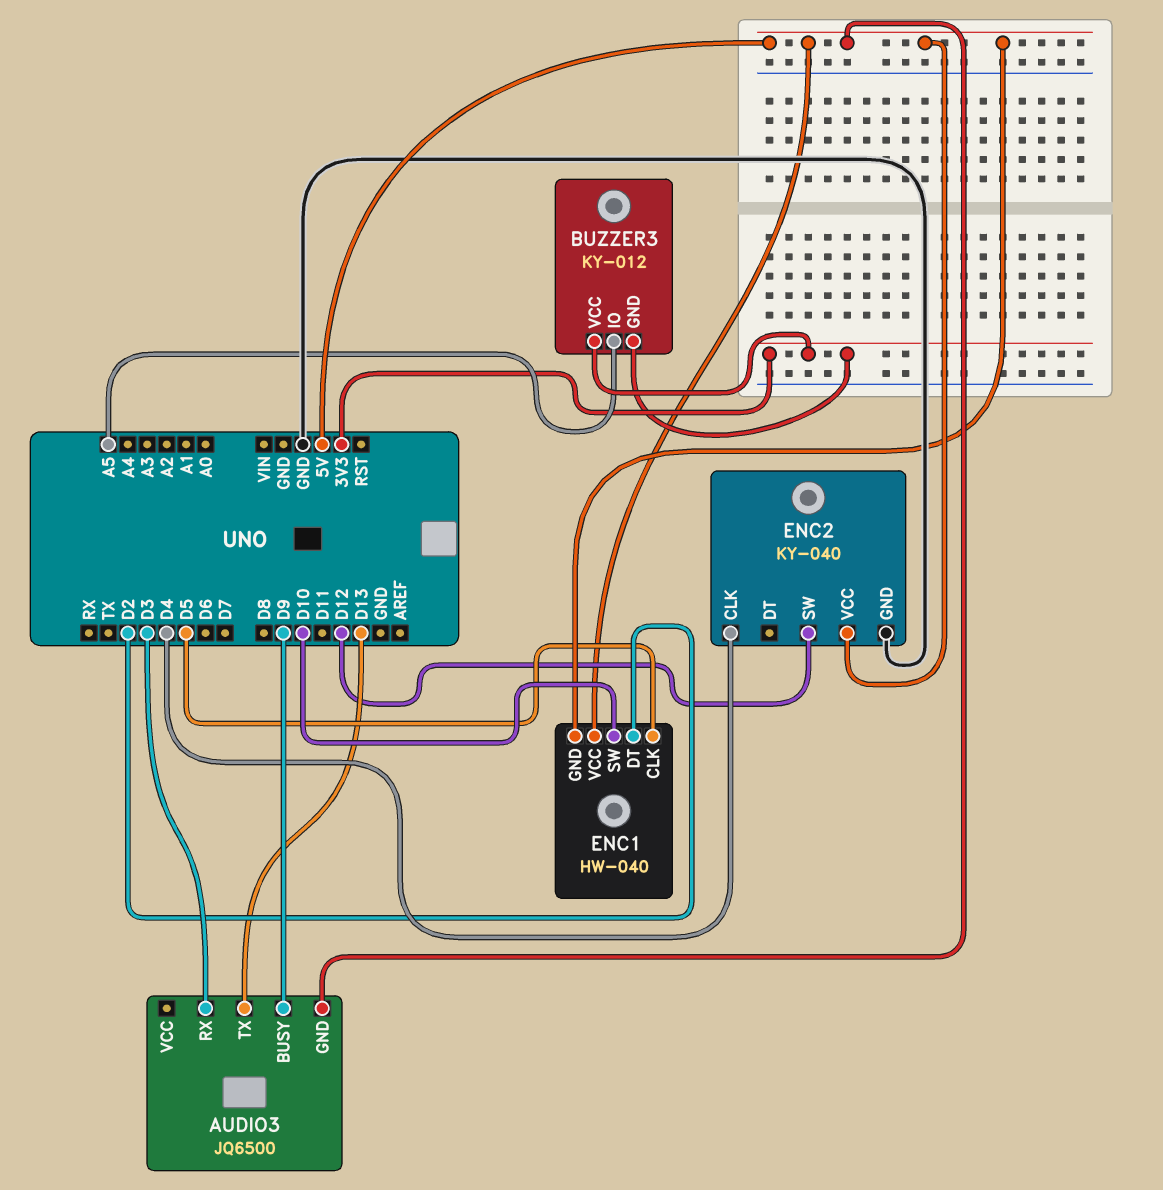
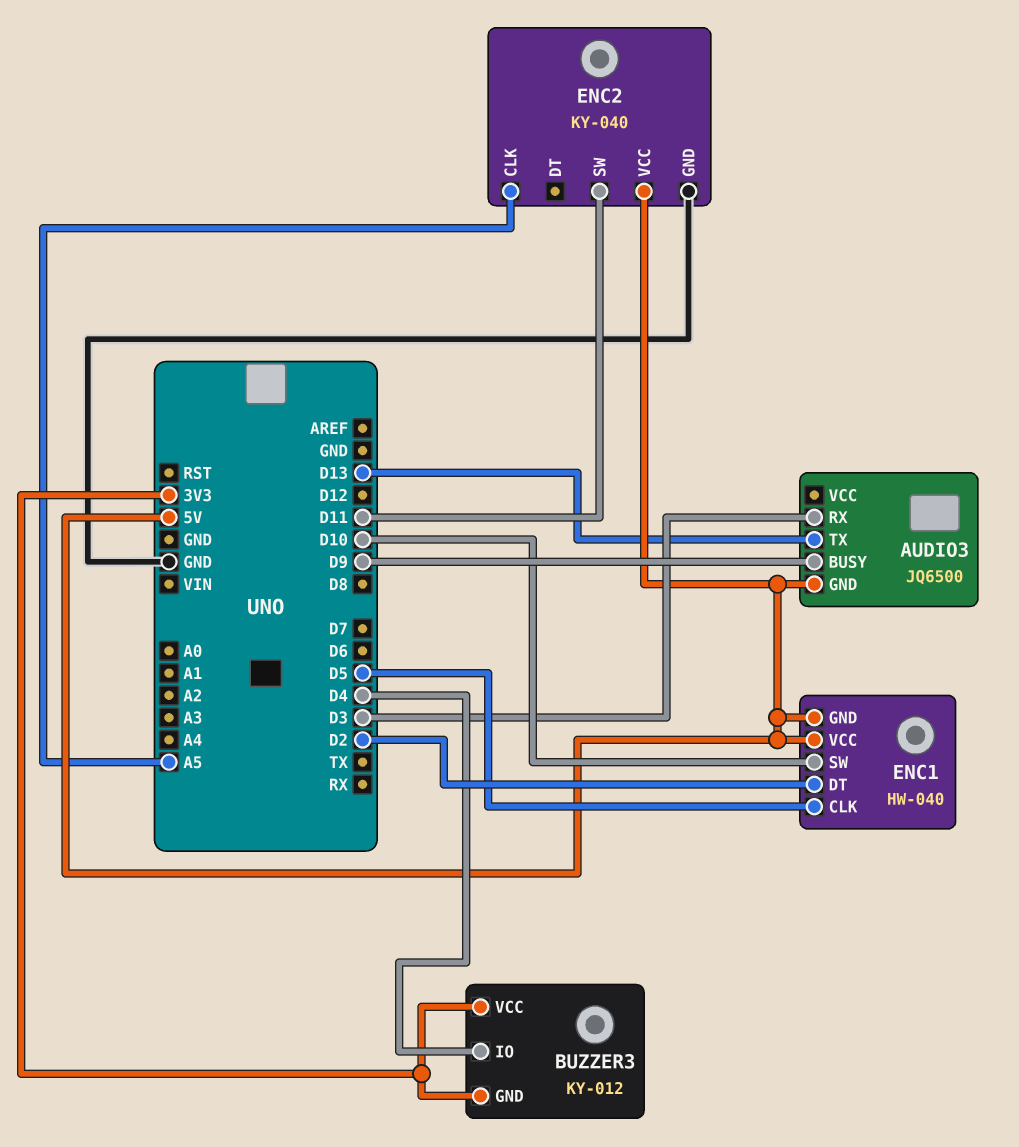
BUZZER3 pin IO: A5 -> D4
ENC2 pin CLK: D4 -> A5
ENC2 pin SW: D12 -> D11

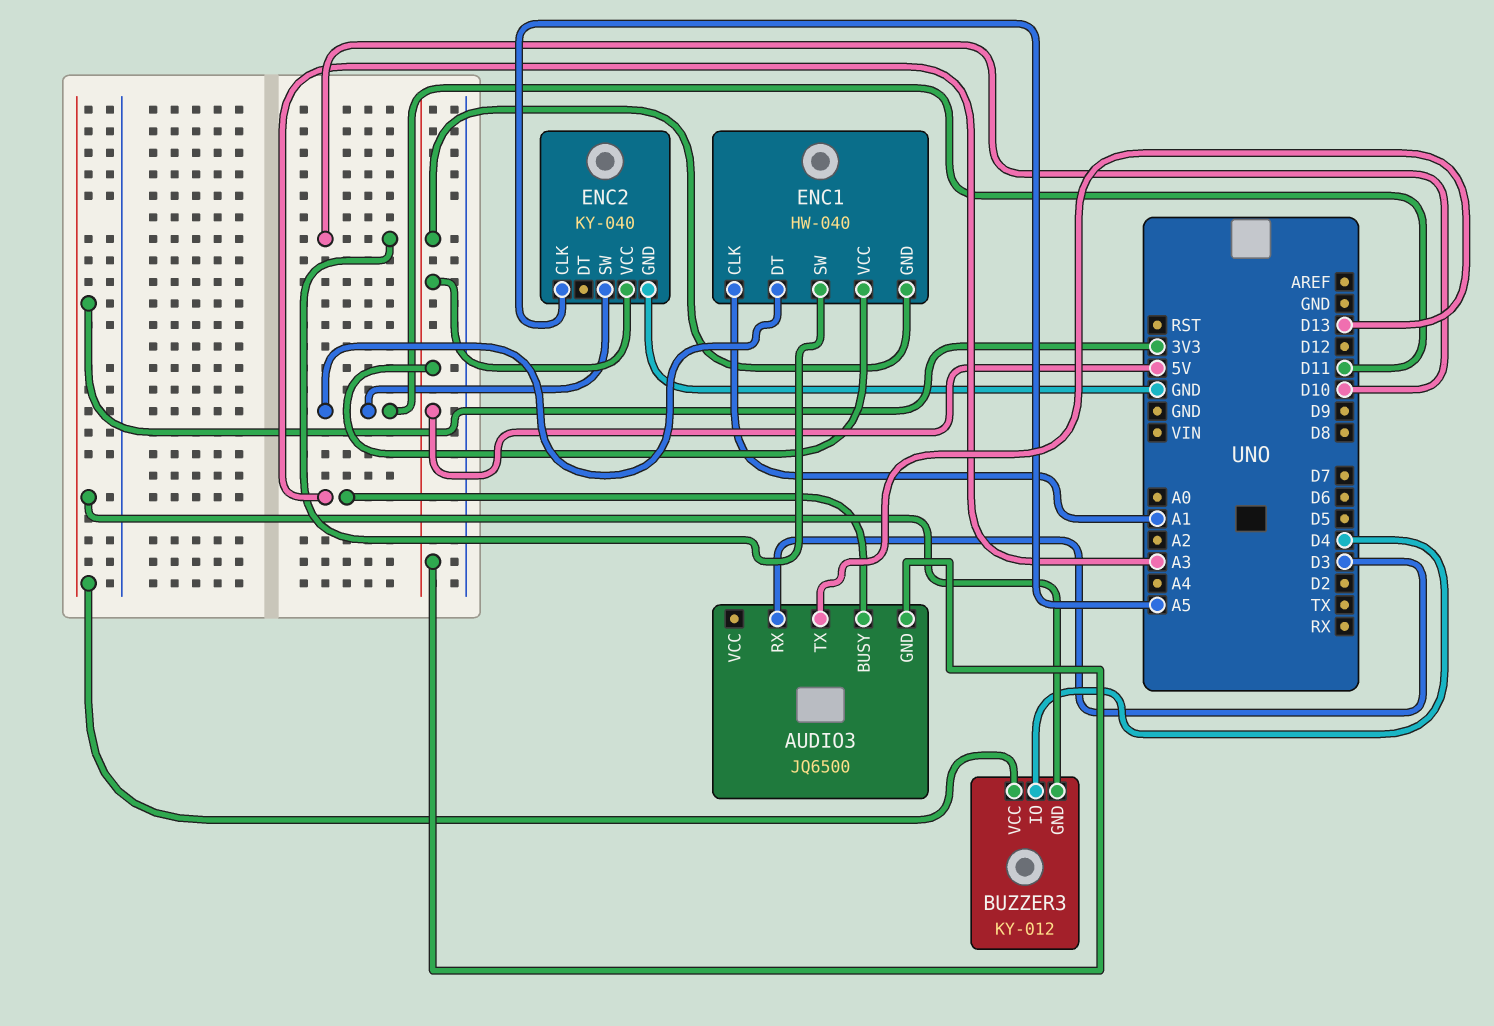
AUDIO3 pin BUSY: D9 -> A3
ENC1 pin CLK: D5 -> A1
ENC1 pin DT: D2 -> D11

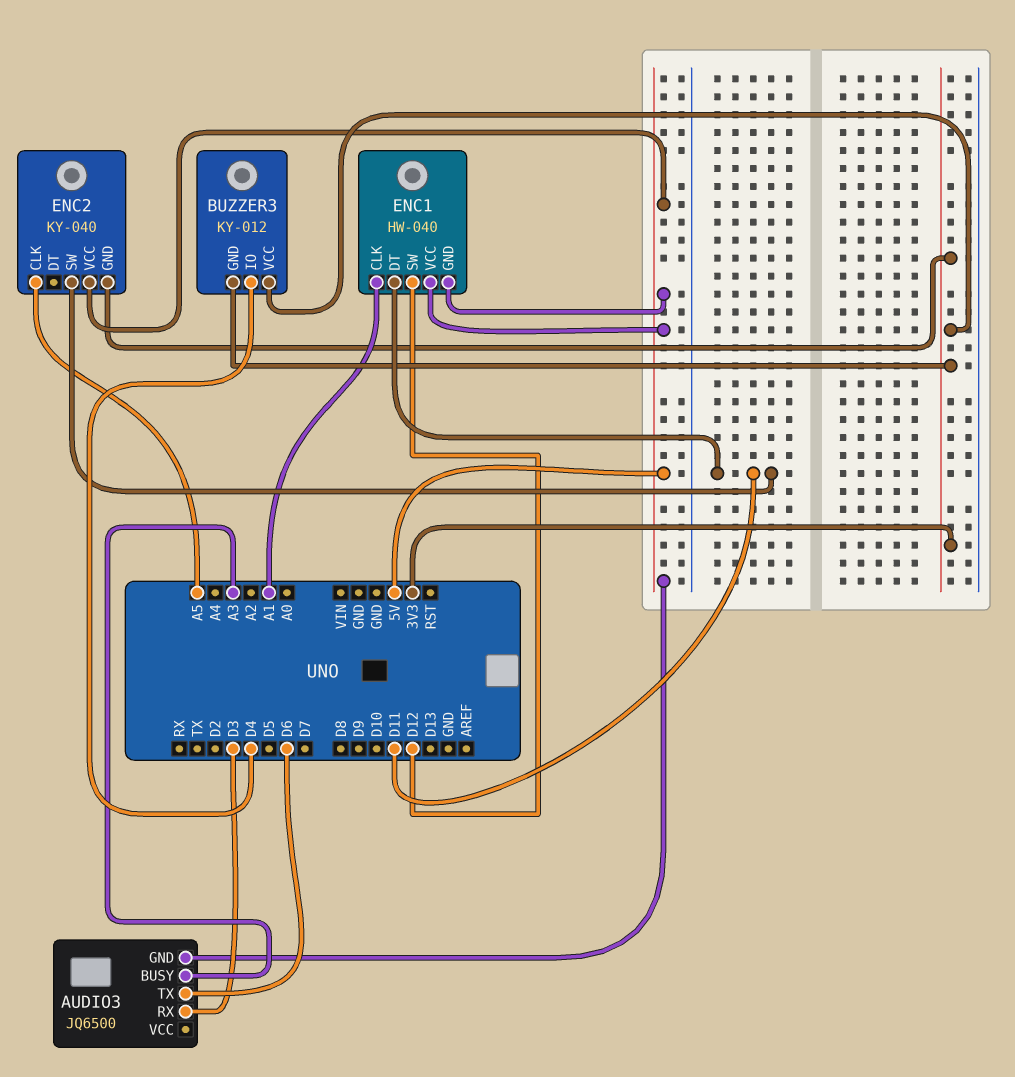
AUDIO3 pin TX: D13 -> D6
ENC1 pin SW: D10 -> D12
ENC2 pin GND: GND -> 3V3

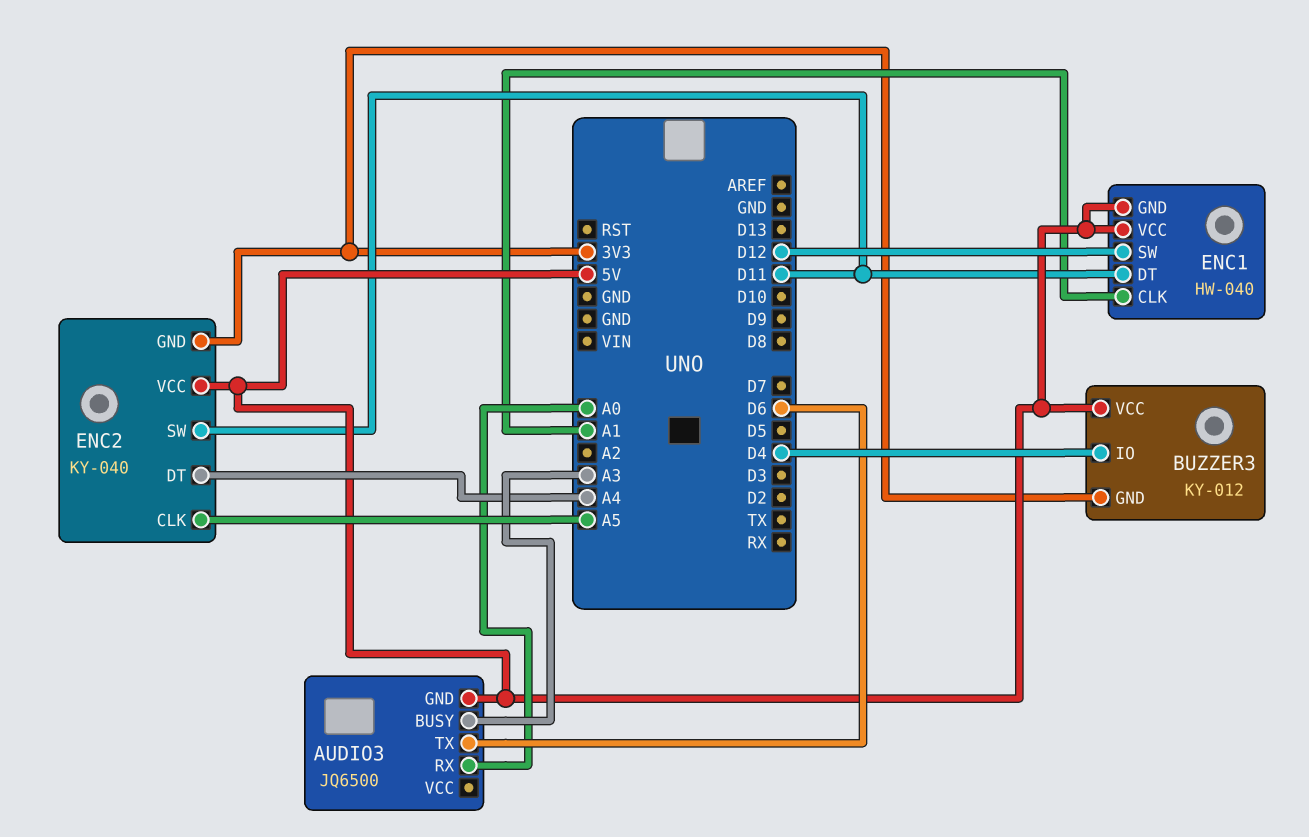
AUDIO3 pin RX: D3 -> A0
BUZZER3 pin VCC: 3V3 -> 5V
ENC2 pin DT: none -> A4

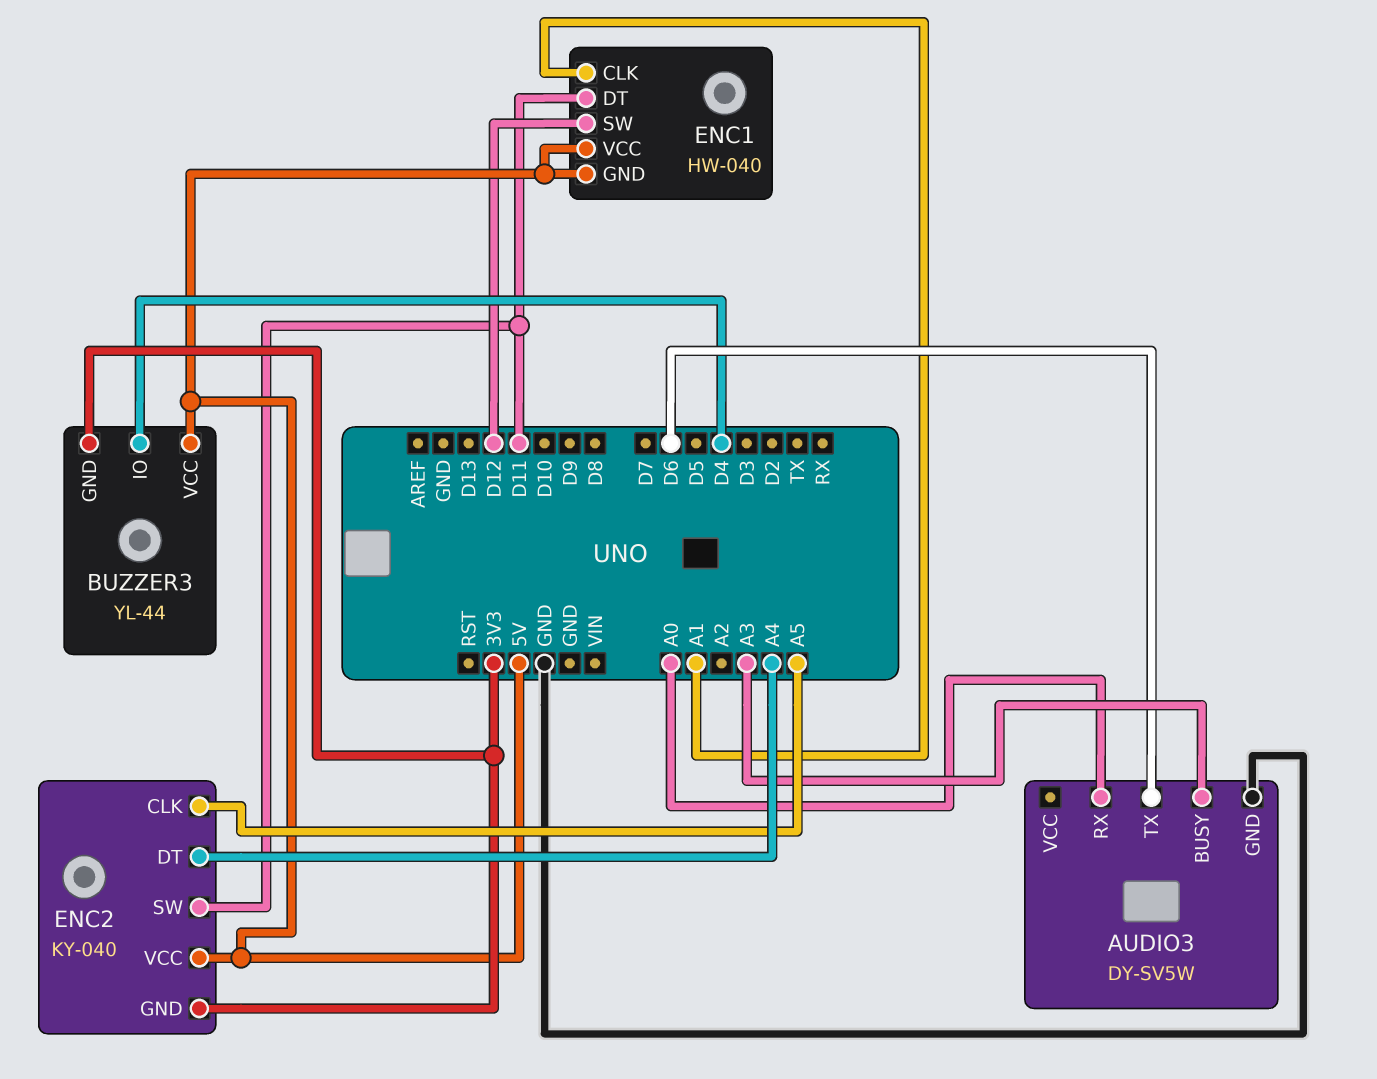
AUDIO3: JQ6500 -> DY-SV5W
AUDIO3 pin GND: 5V -> GND
BUZZER3: KY-012 -> YL-44

